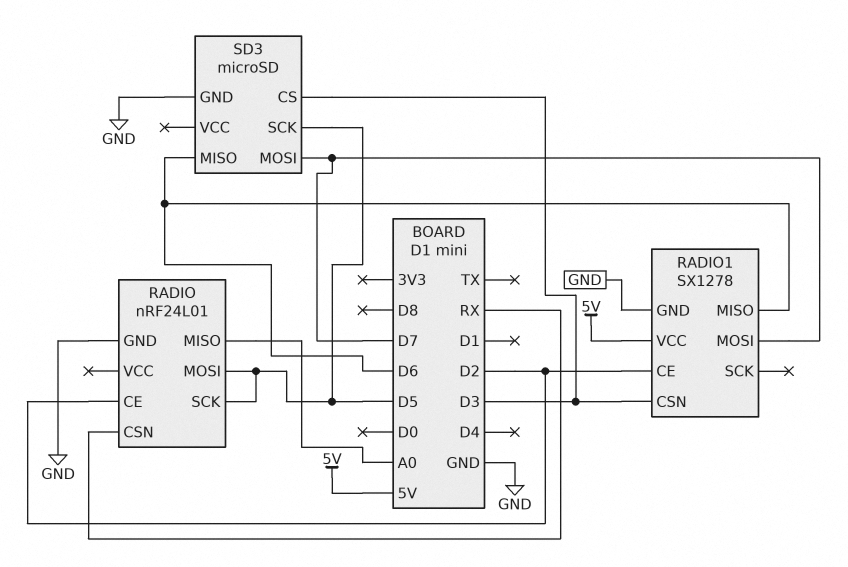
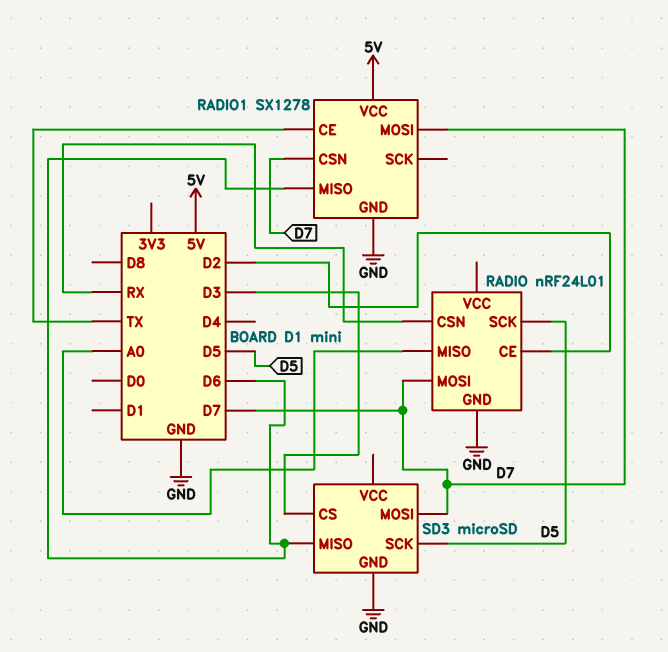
RADIO pin MOSI: D5 -> D7
RADIO1 pin CE: D2 -> TX
RADIO1 pin CSN: D3 -> D7

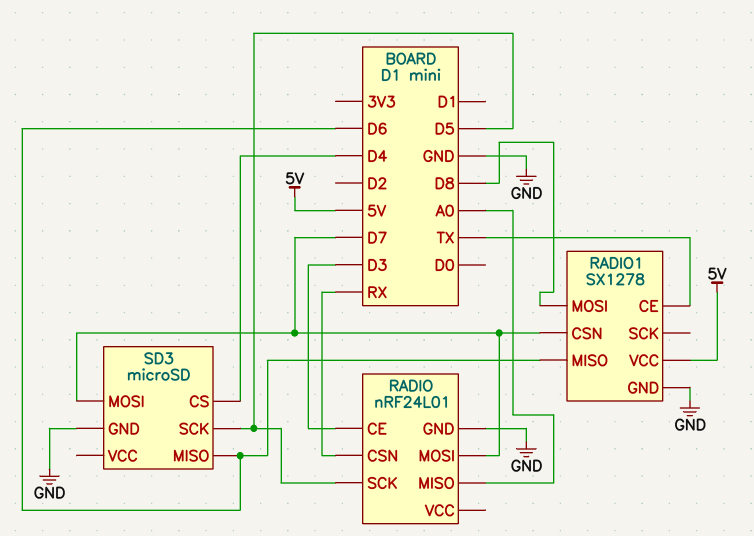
RADIO pin CE: D2 -> D3
RADIO1 pin MOSI: D7 -> D8
SD3 pin CS: D3 -> D4

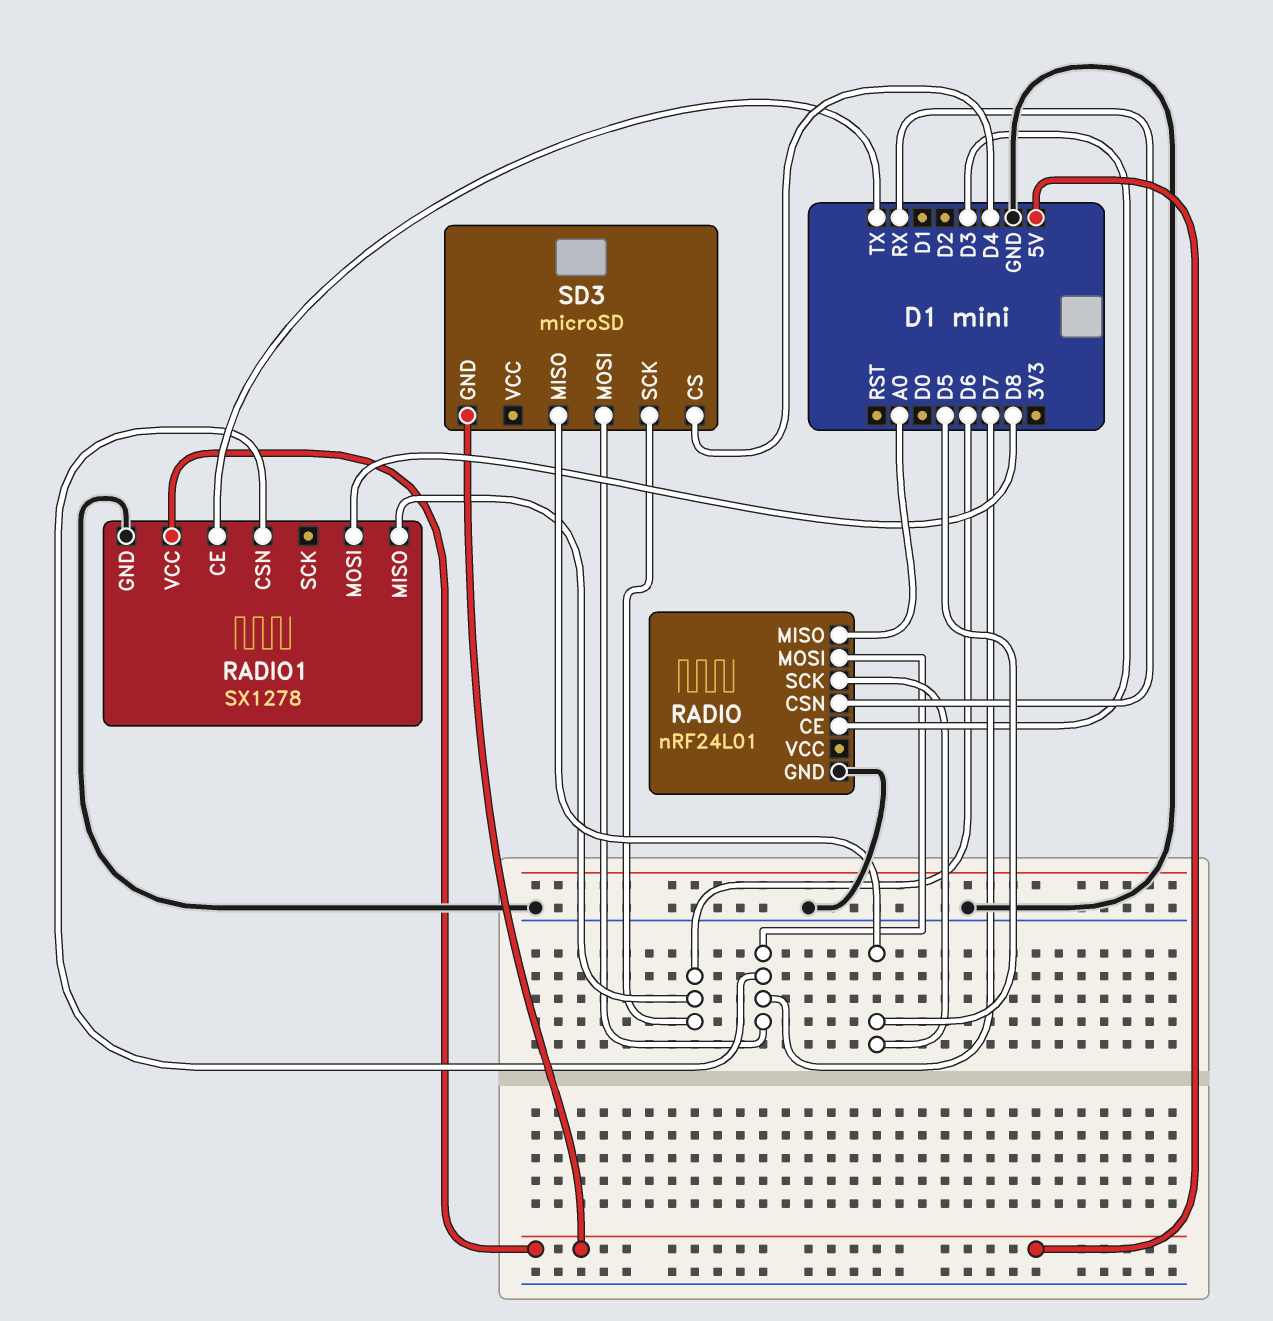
SD3 pin GND: GND -> 5V
SD3 pin MISO: D6 -> D5
SD3 pin SCK: D5 -> D6

